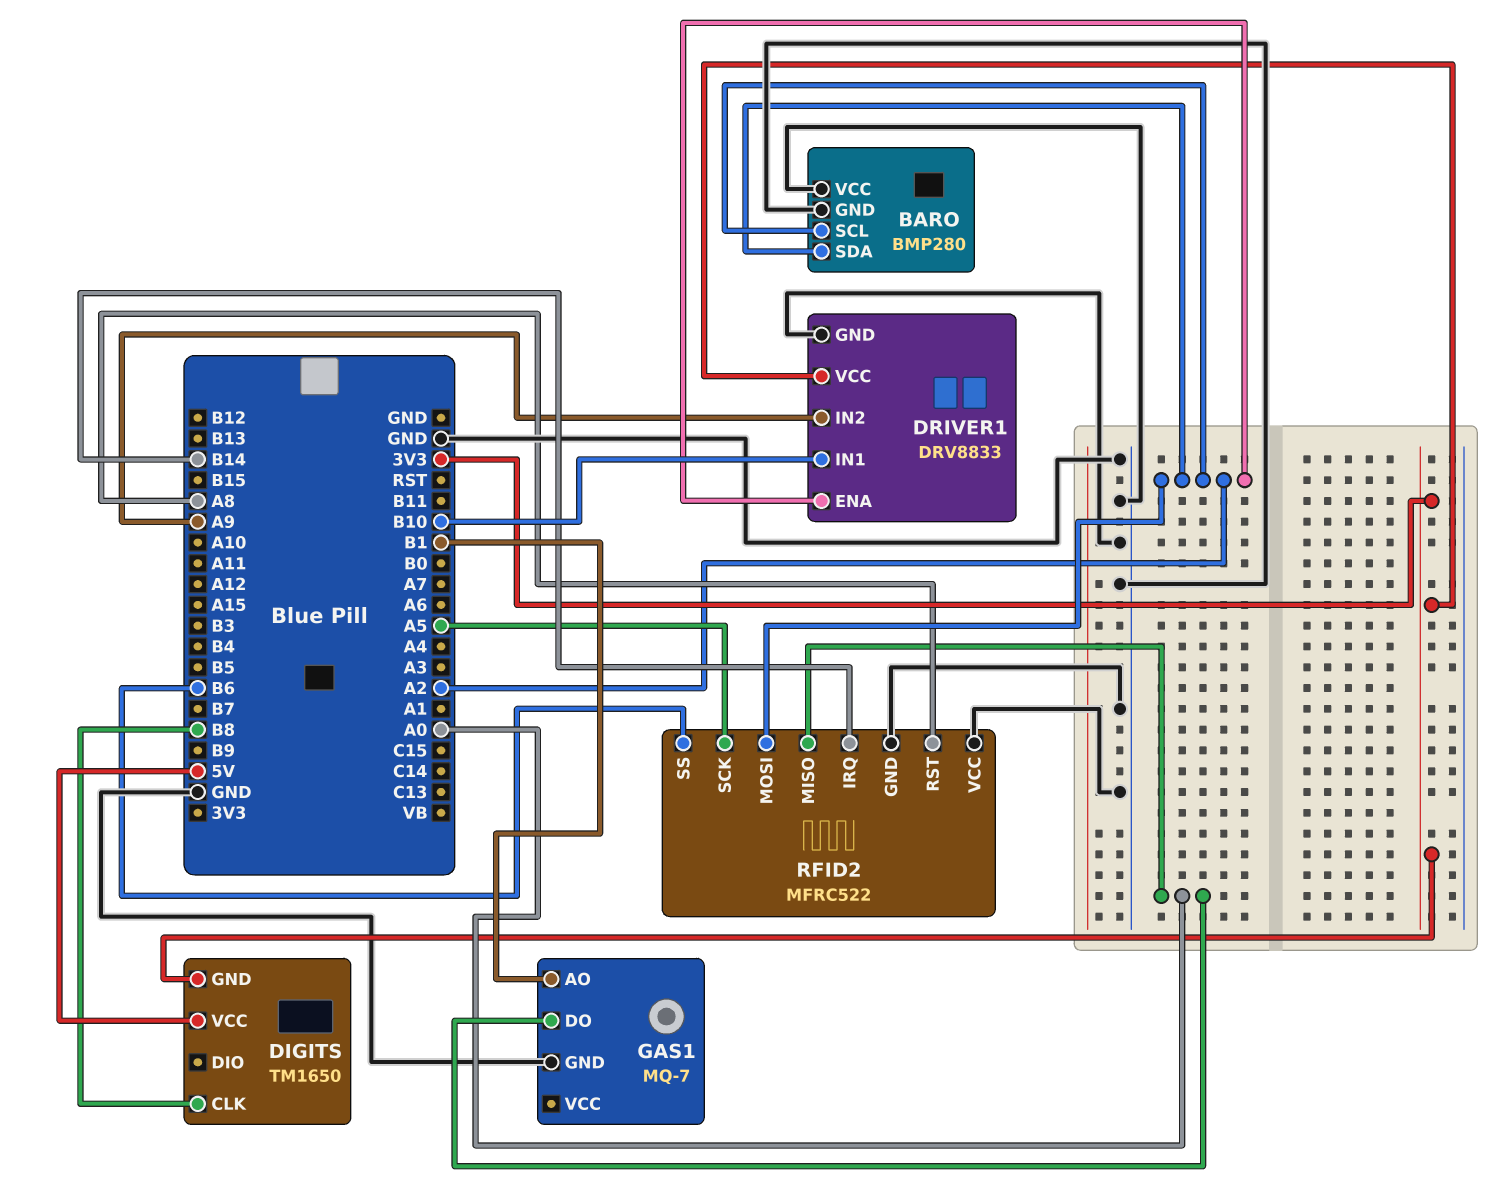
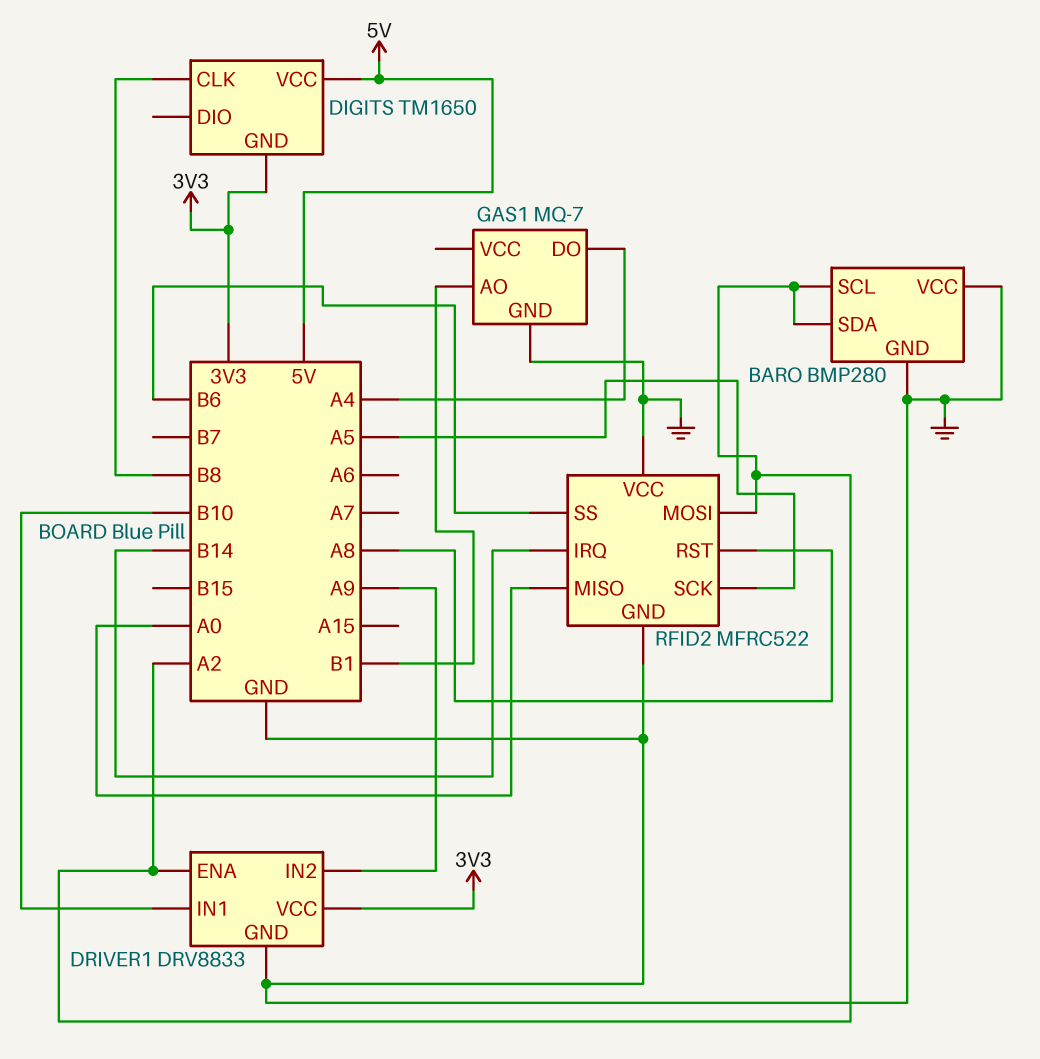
GAS1 pin DO: A0 -> A4

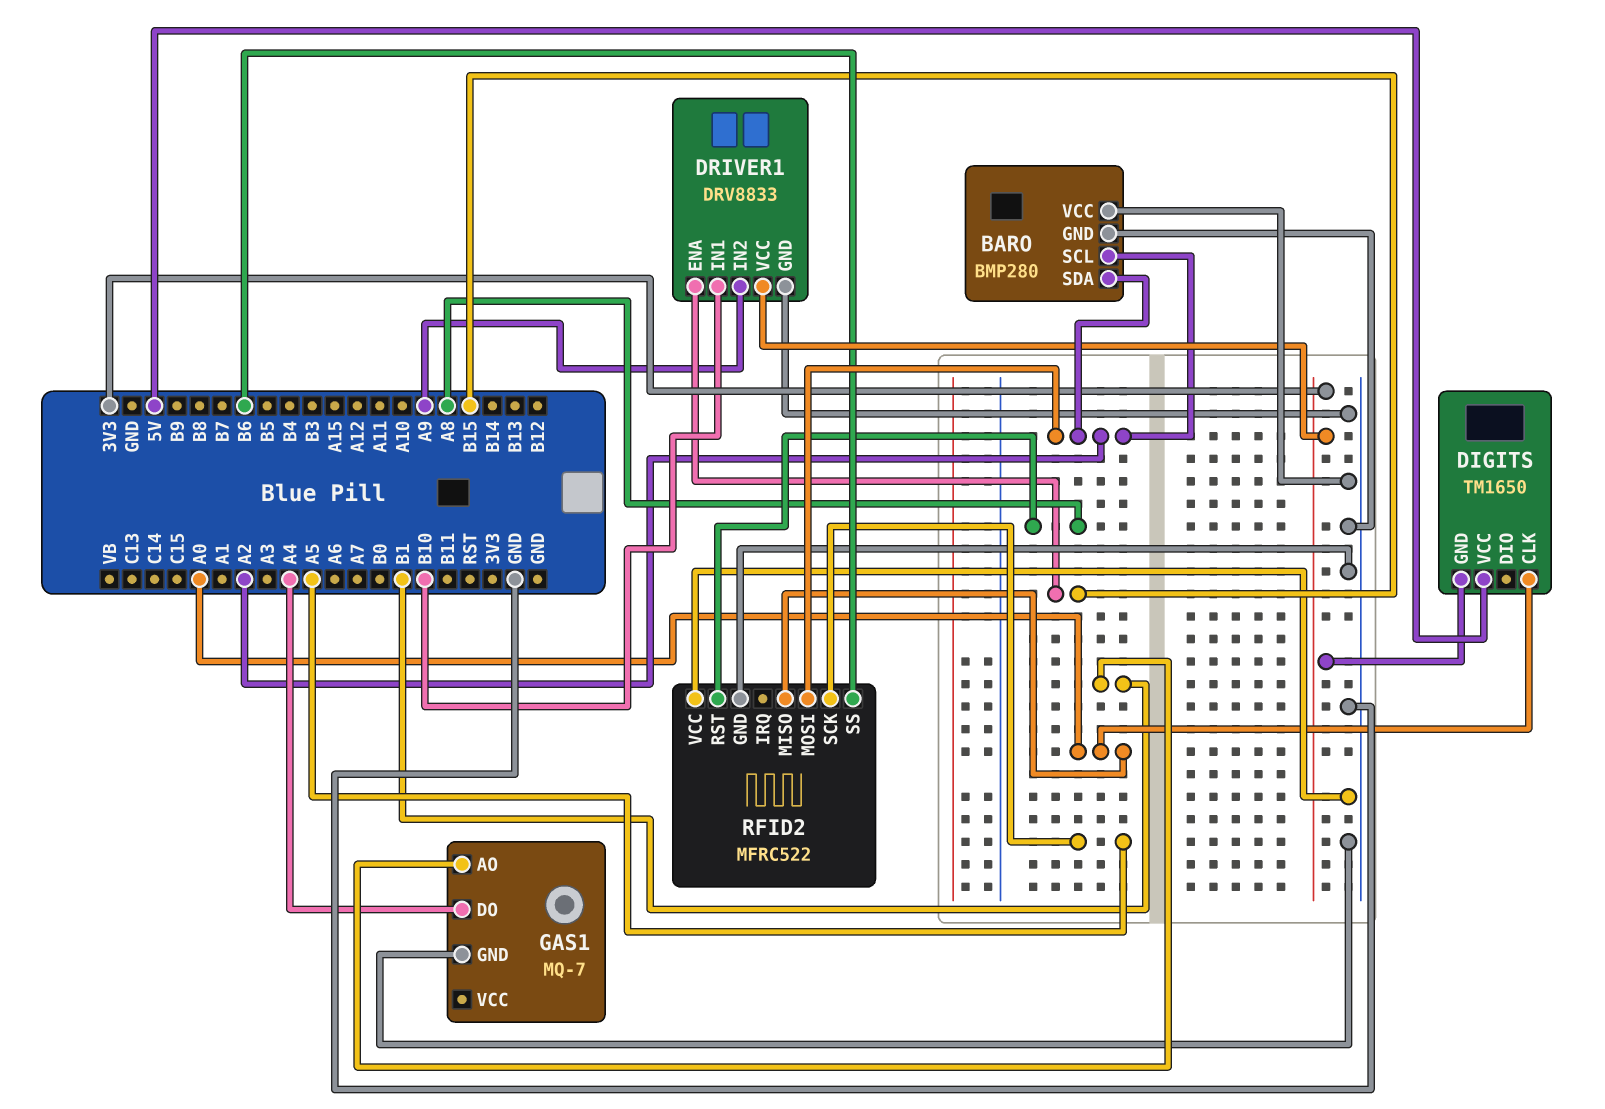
DIGITS pin CLK: B8 -> A0
DRIVER1 pin ENA: A2 -> B15
RFID2 pin IRQ: B14 -> none

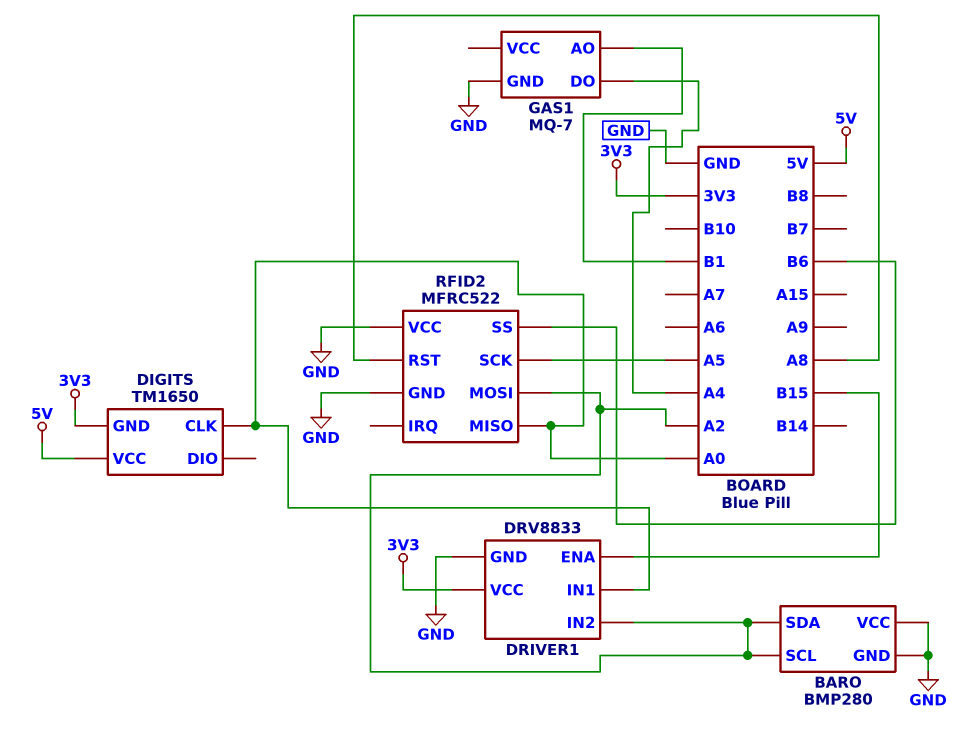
DRIVER1 pin IN1: B10 -> A0
DRIVER1 pin IN2: A9 -> A2

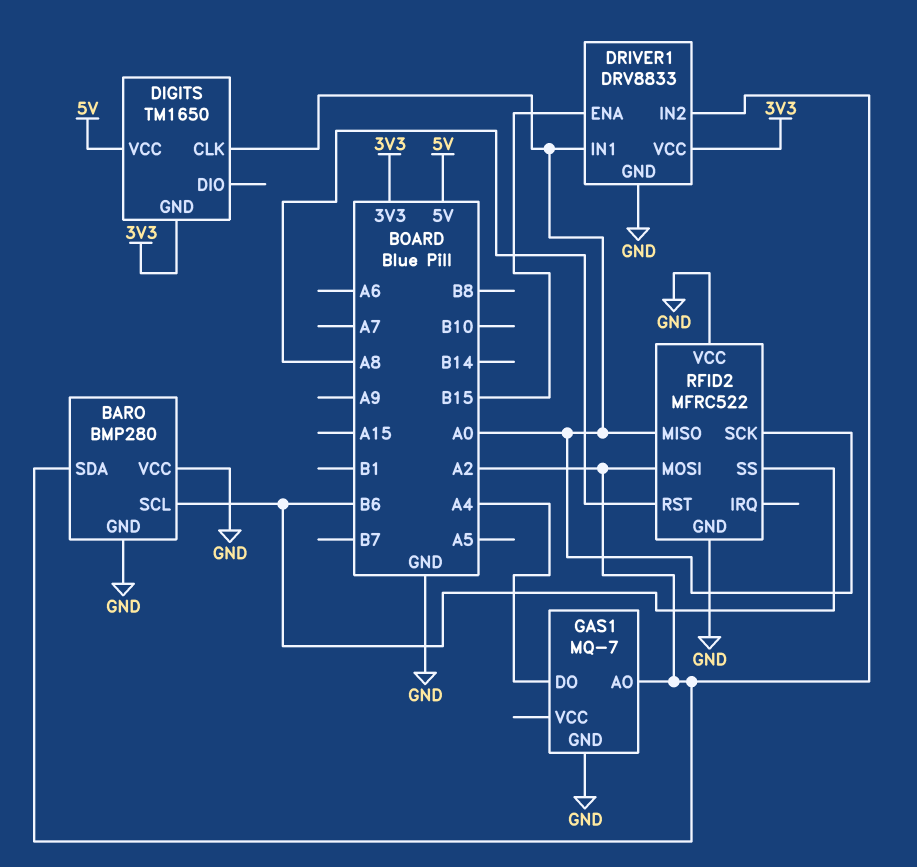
BARO pin SCL: A2 -> B6
GAS1 pin AO: B1 -> A2
RFID2 pin SCK: A5 -> A0

